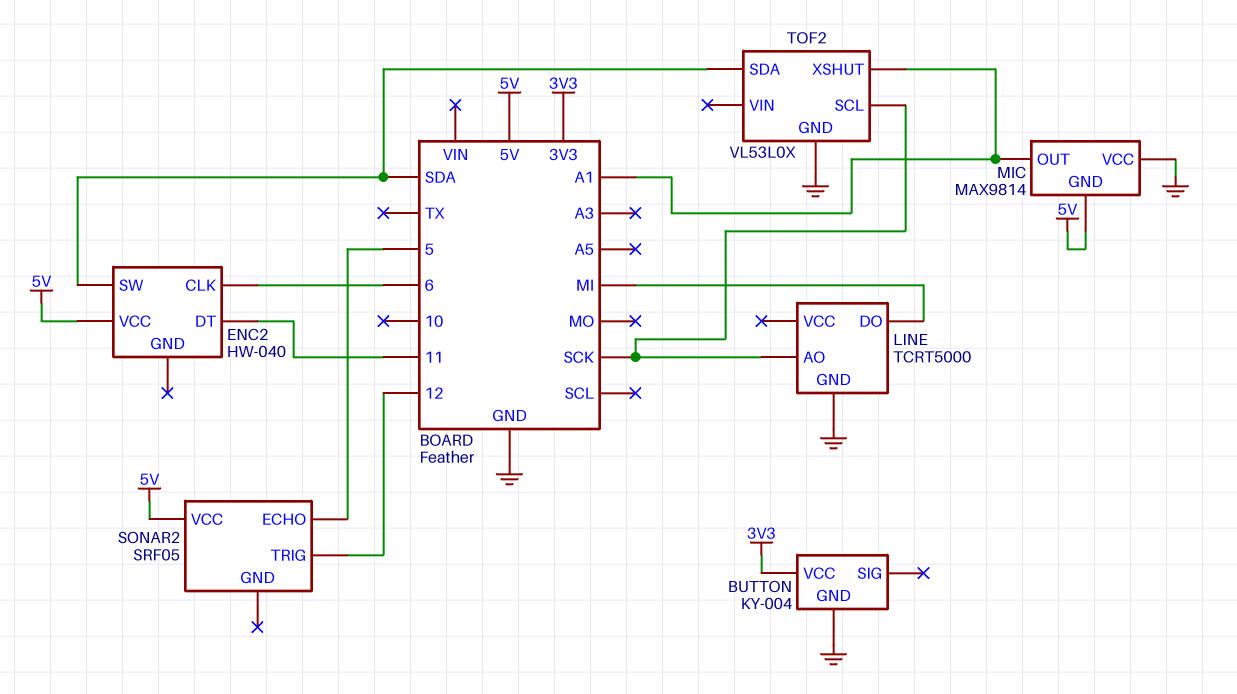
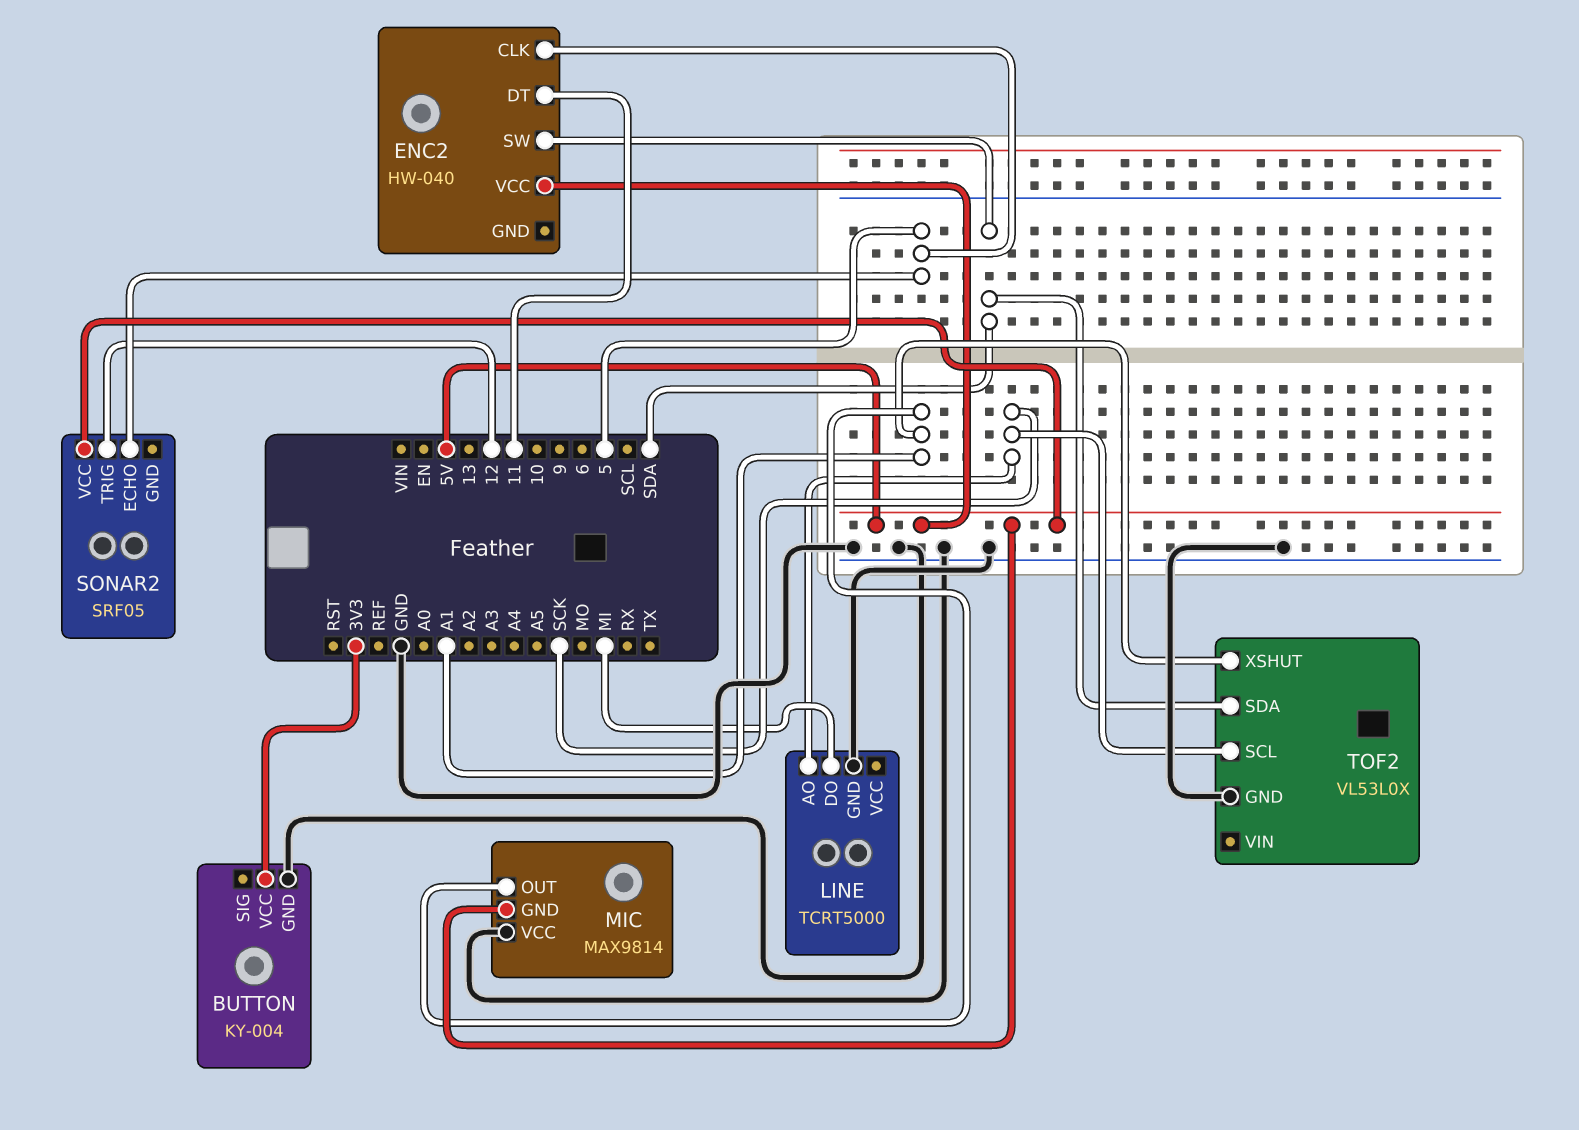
ENC2 pin CLK: 6 -> 5

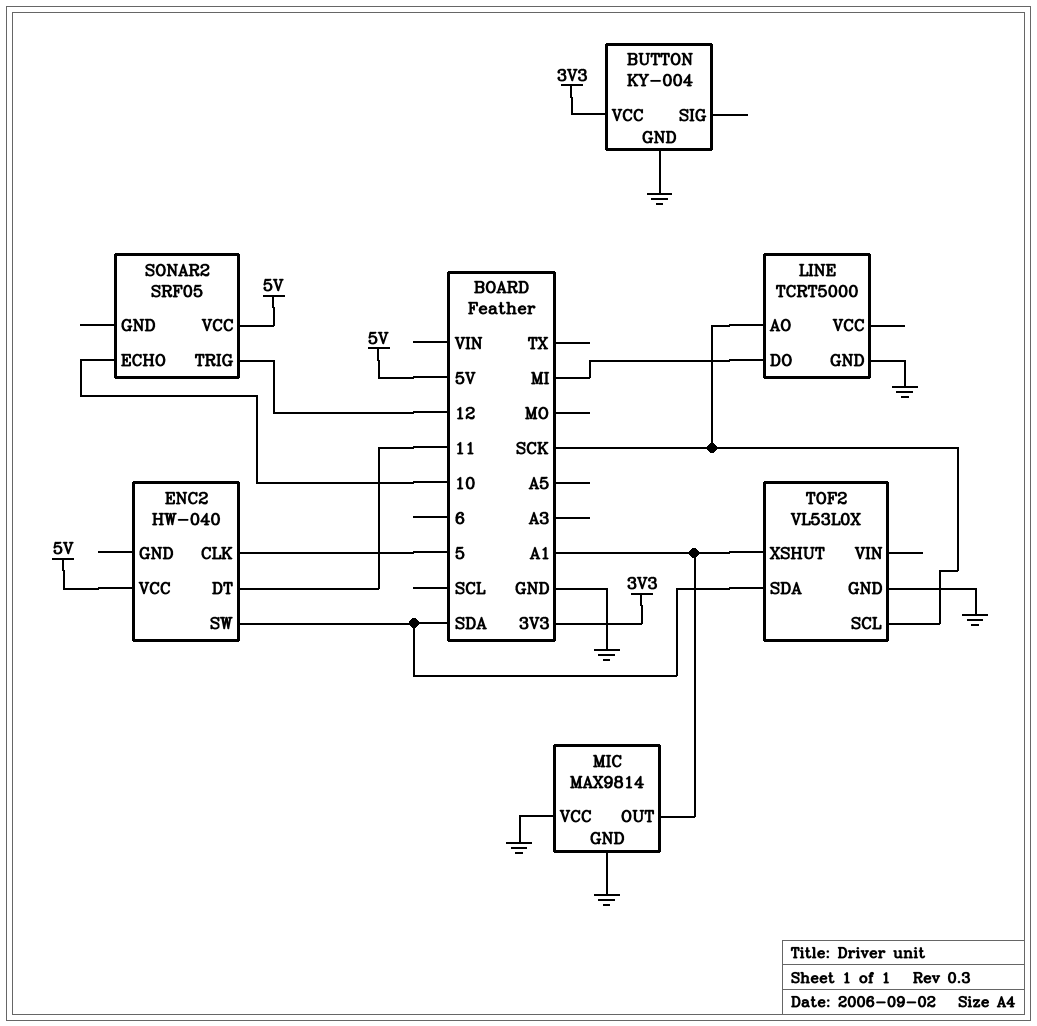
MIC pin GND: 5V -> GND
SONAR2 pin ECHO: 5 -> 10

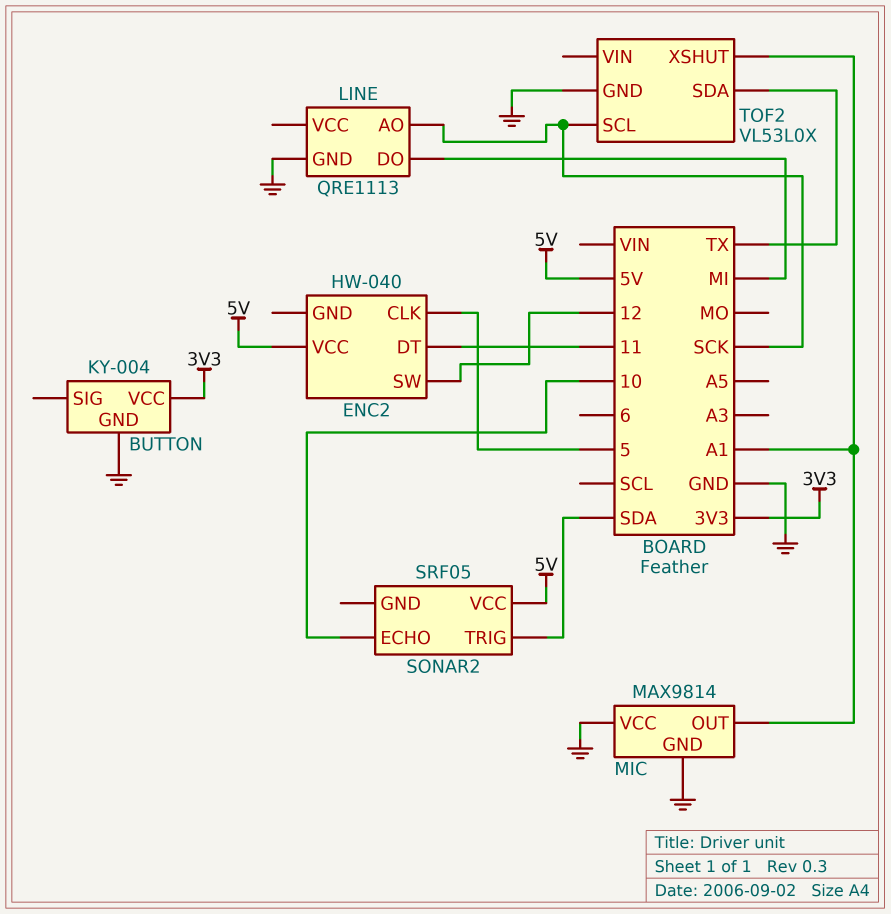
ENC2 pin SW: SDA -> 12
LINE: TCRT5000 -> QRE1113
SONAR2 pin TRIG: 12 -> SDA
TOF2 pin SDA: SDA -> TX

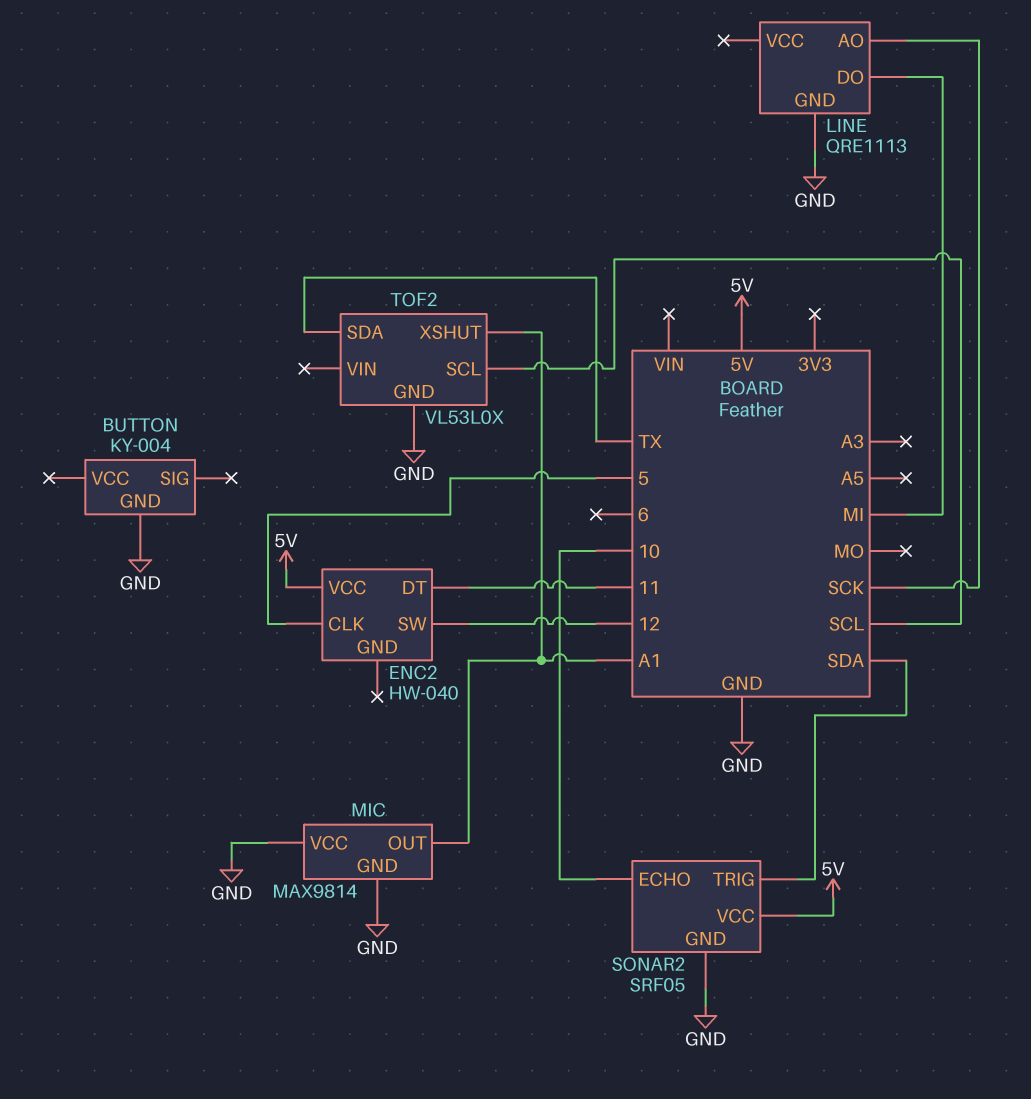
BUTTON pin VCC: 3V3 -> none
SONAR2 pin GND: none -> GND
TOF2 pin SCL: SCK -> SCL

